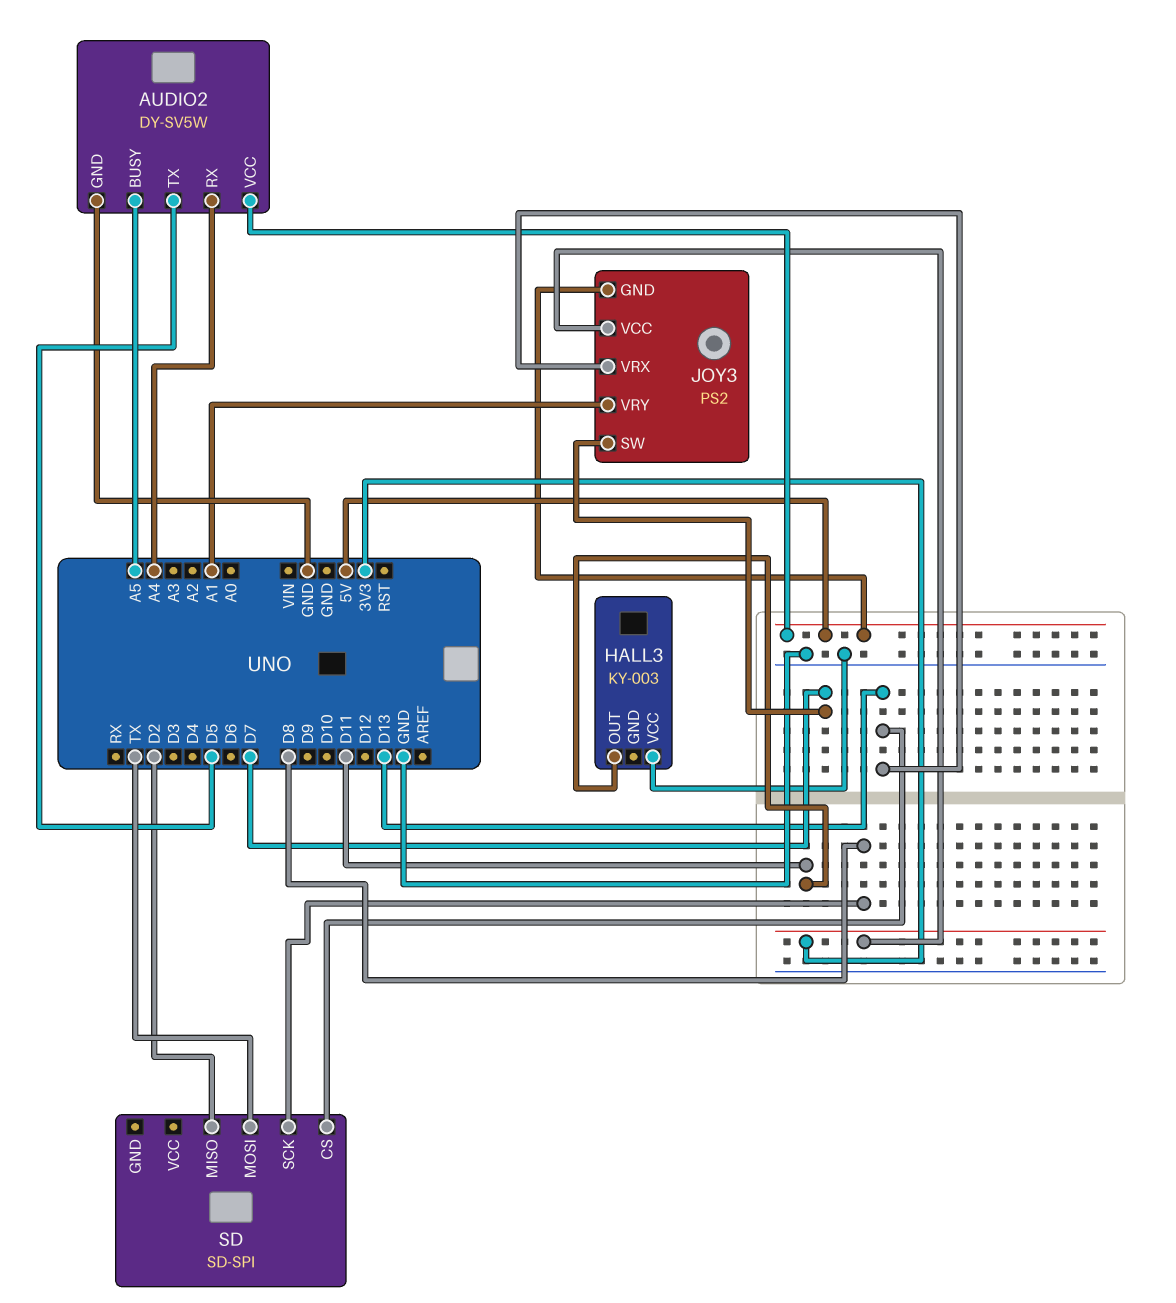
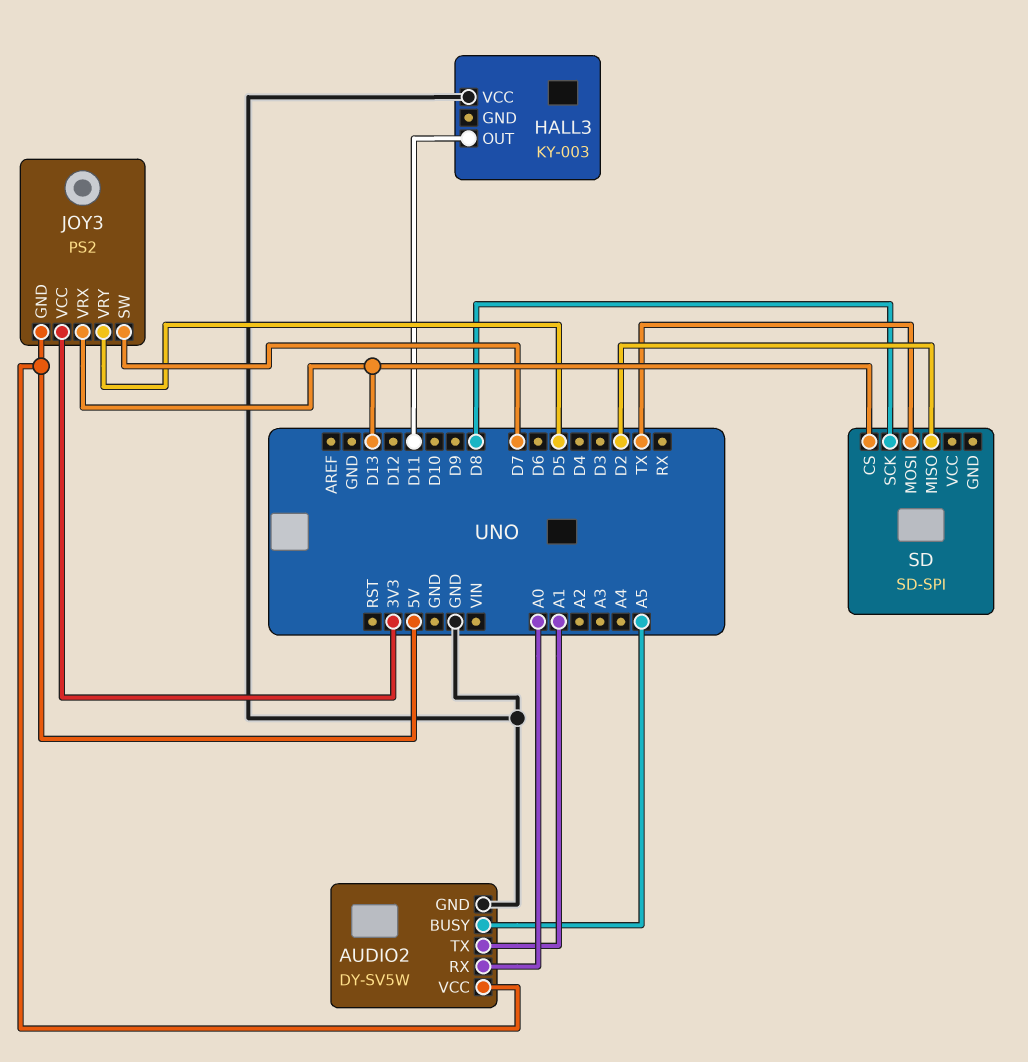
AUDIO2 pin RX: A4 -> A0
AUDIO2 pin TX: D5 -> A1
JOY3 pin VRY: A1 -> D5

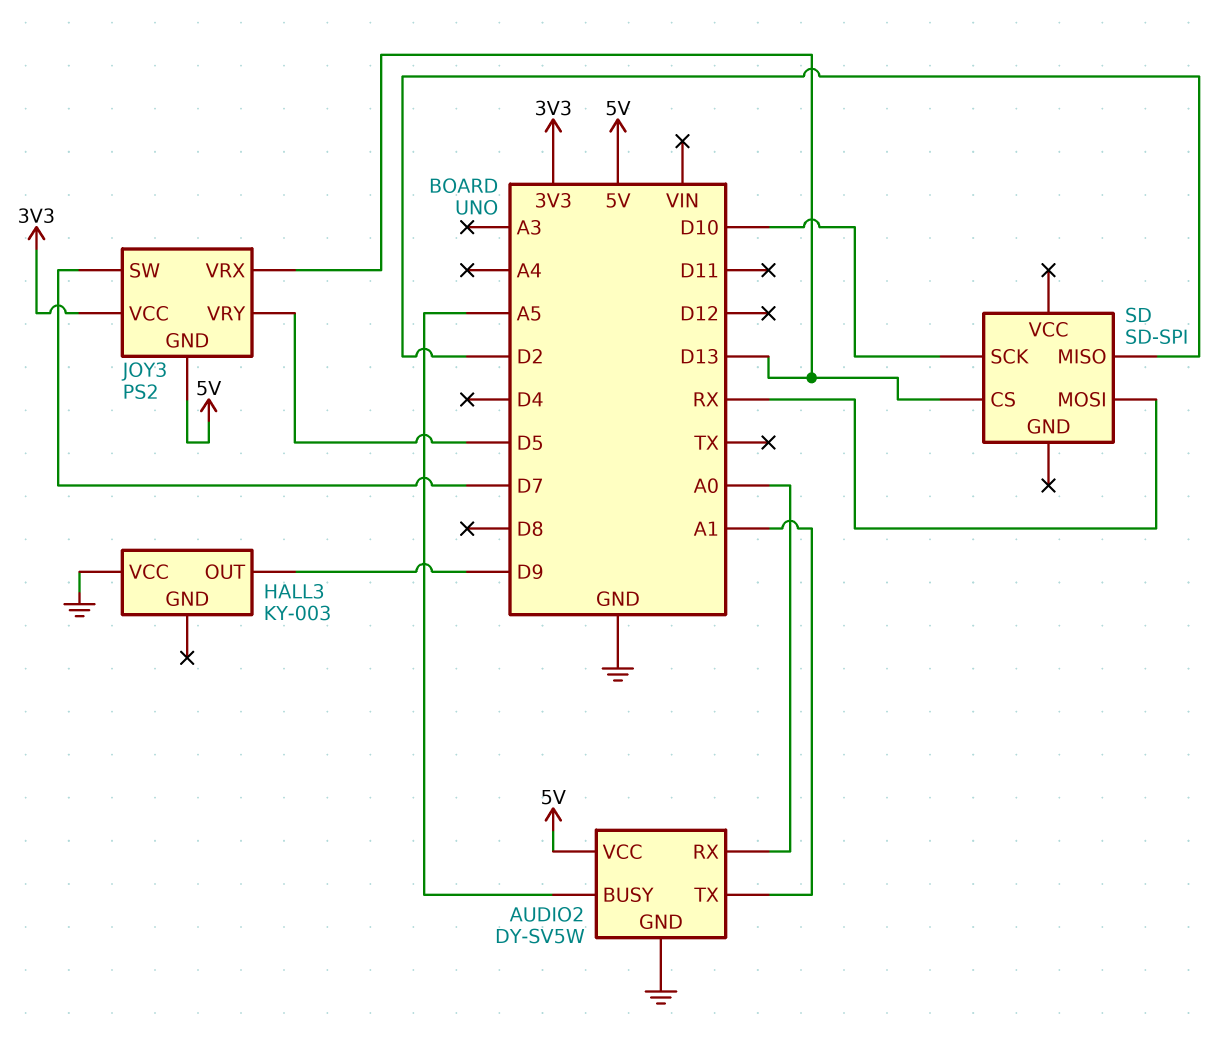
HALL3 pin OUT: D11 -> D9
SD pin MOSI: TX -> RX
SD pin SCK: D8 -> D10

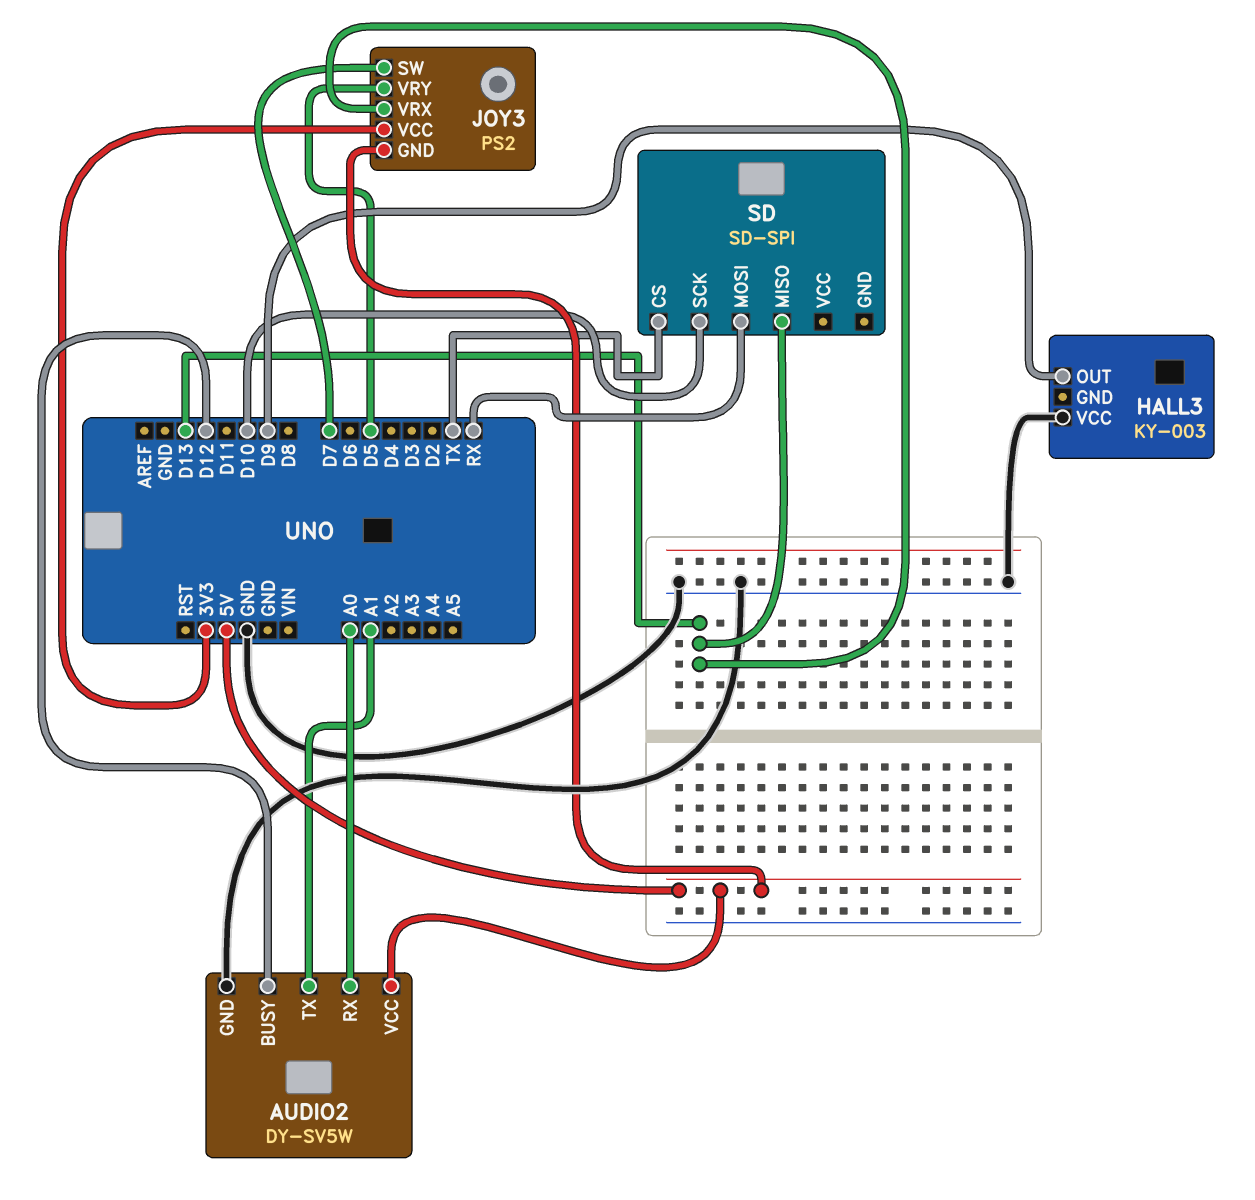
AUDIO2 pin BUSY: A5 -> D12
SD pin CS: D13 -> TX
SD pin MISO: D2 -> D13

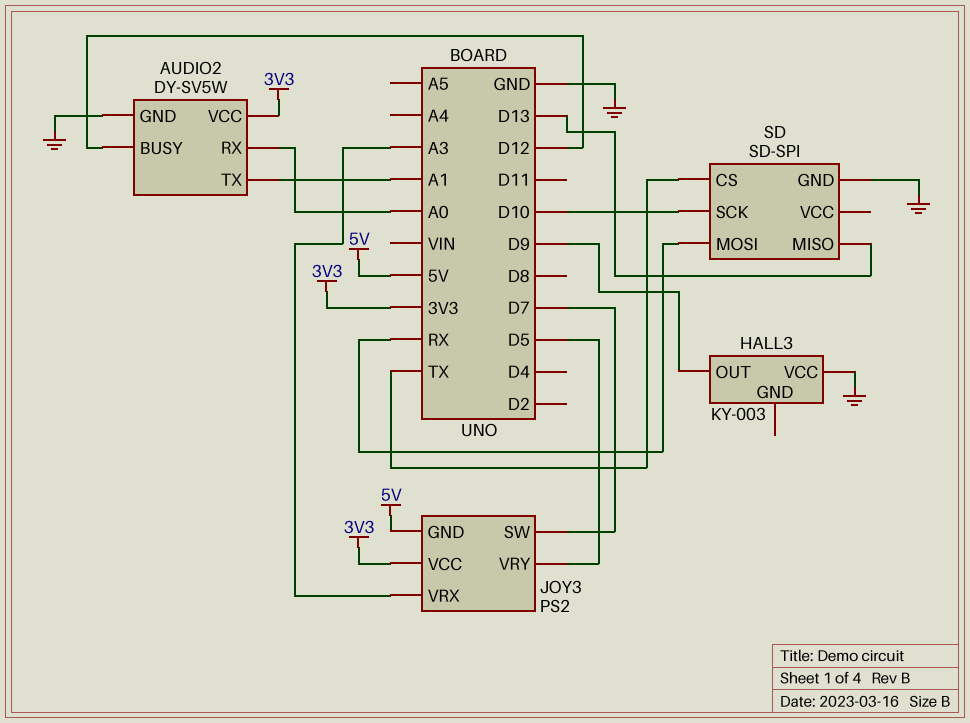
AUDIO2 pin VCC: 5V -> 3V3
JOY3 pin VRX: D13 -> A3
SD pin GND: none -> GND

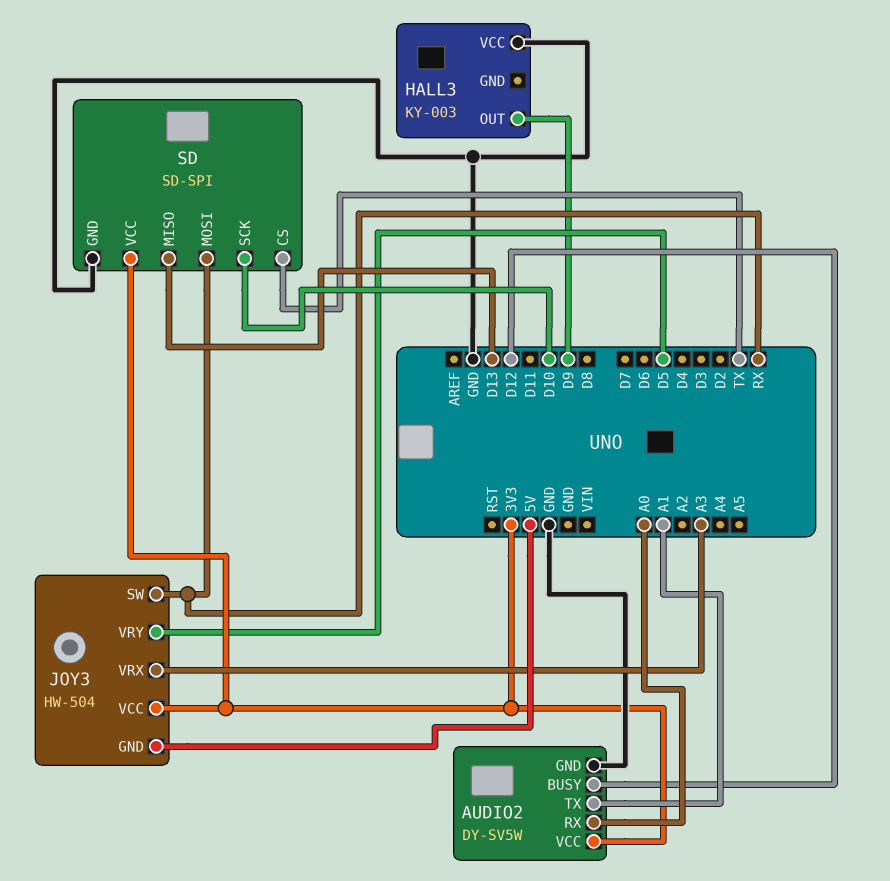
JOY3: PS2 -> HW-504
JOY3 pin SW: D7 -> RX
SD pin VCC: none -> 3V3

